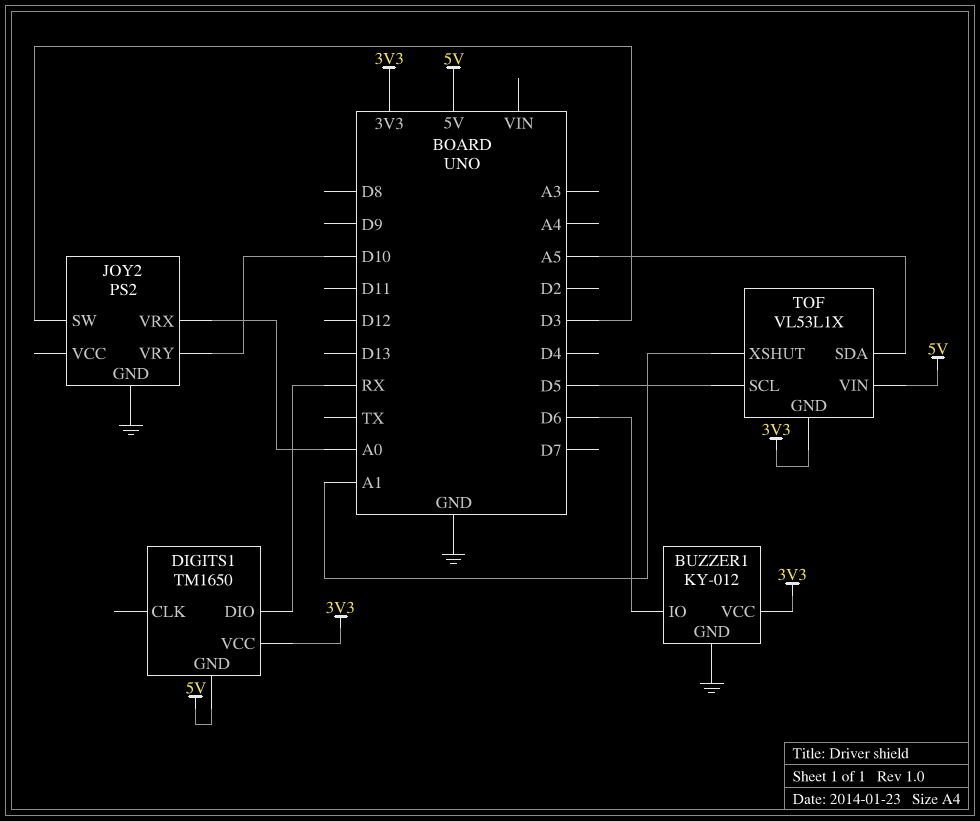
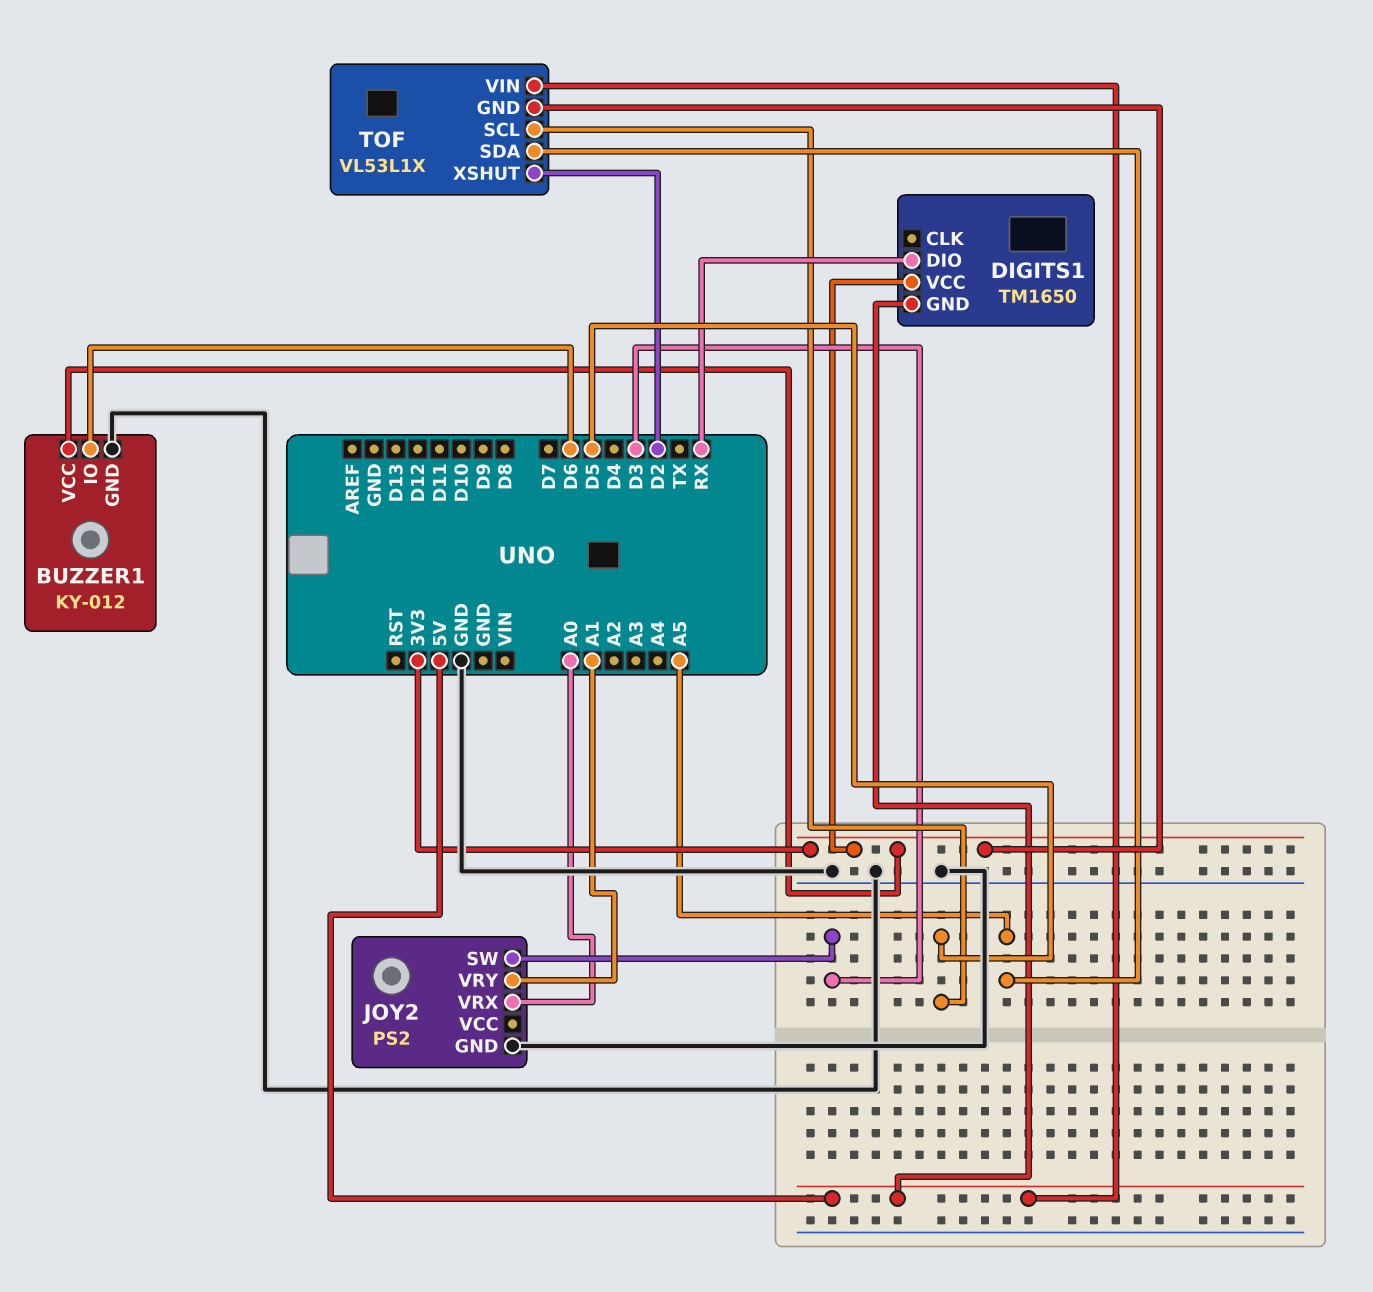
JOY2 pin VRY: D10 -> A1
TOF pin XSHUT: A1 -> D2

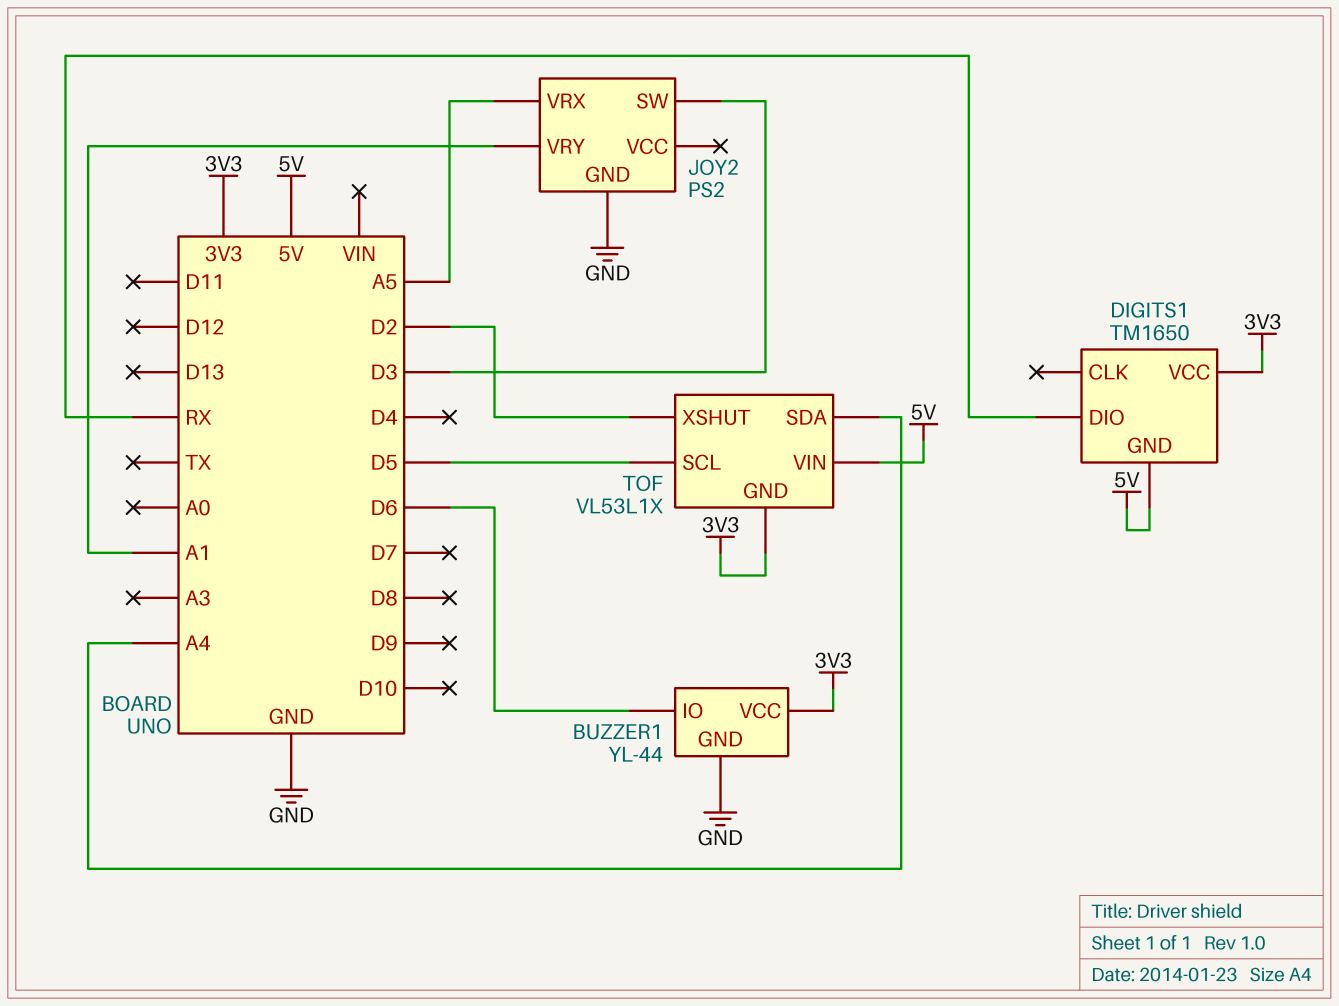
BUZZER1: KY-012 -> YL-44
JOY2 pin VRX: A0 -> A5
TOF pin SDA: A5 -> A4

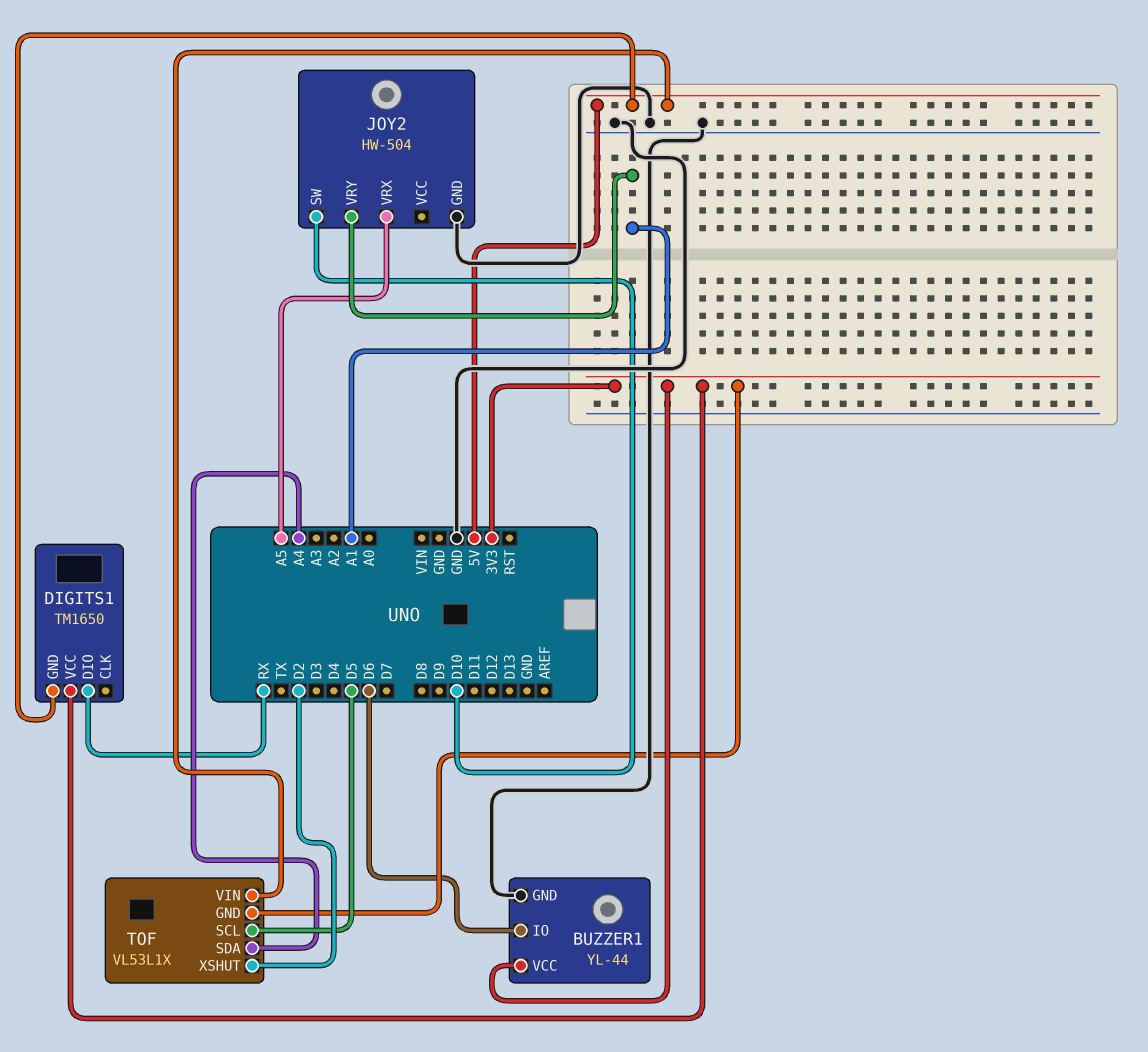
JOY2: PS2 -> HW-504
JOY2 pin SW: D3 -> D10

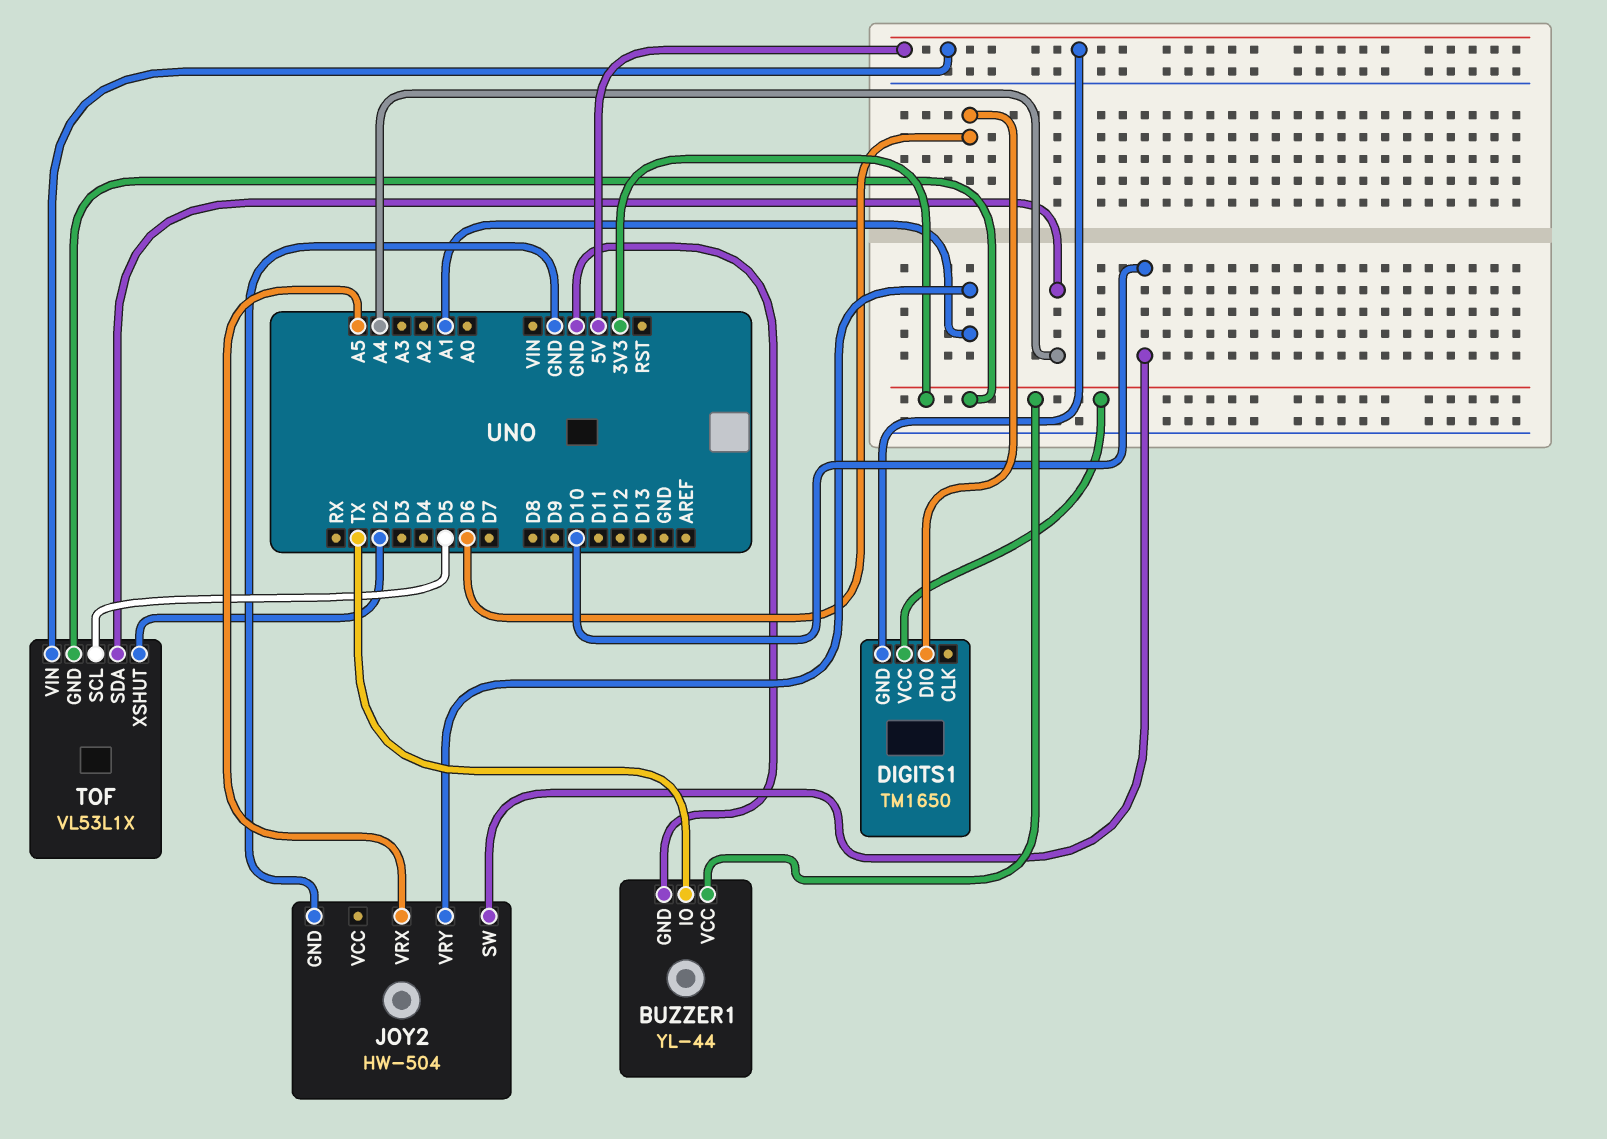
BUZZER1 pin IO: D6 -> TX
DIGITS1 pin DIO: RX -> D6

